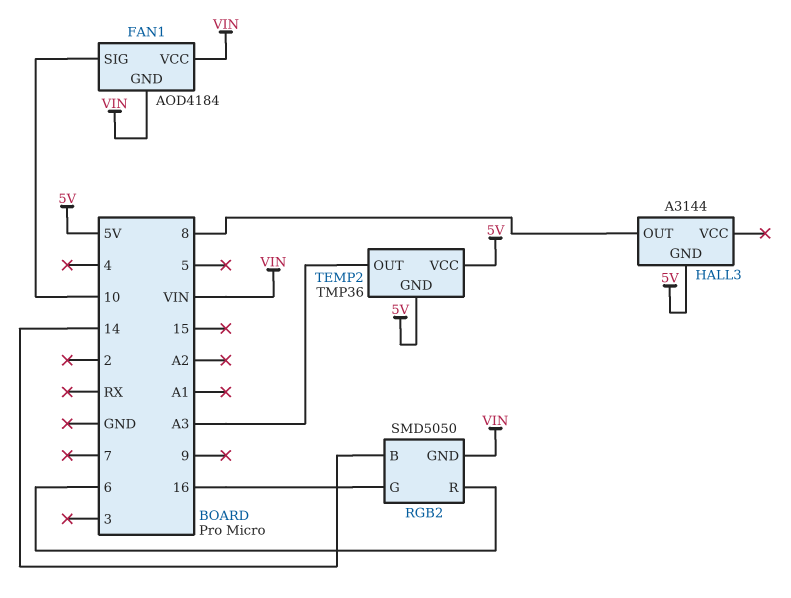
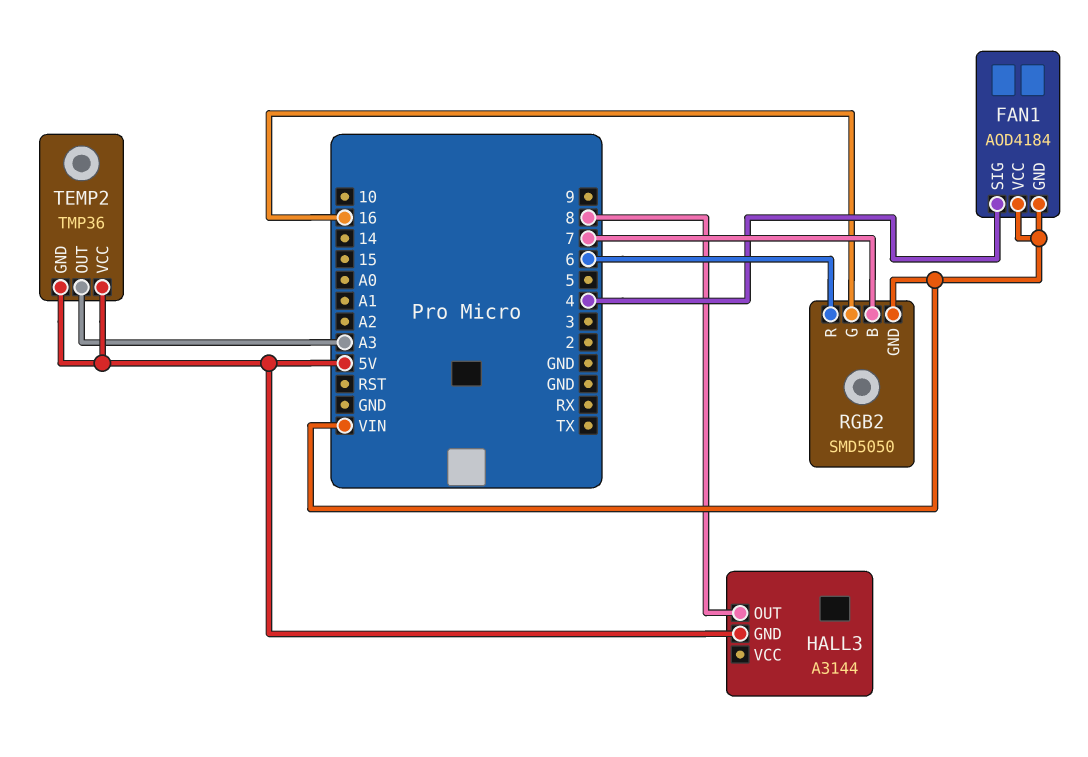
FAN1 pin SIG: 10 -> 4
RGB2 pin B: 14 -> 7

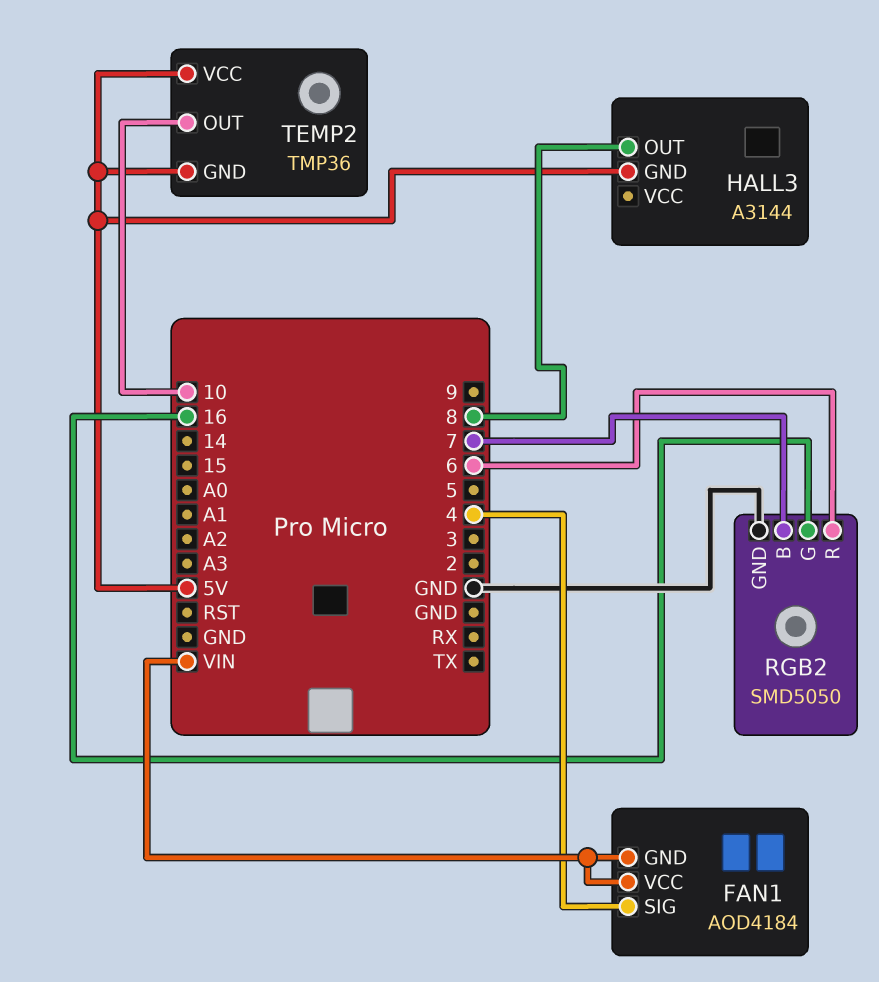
RGB2 pin GND: VIN -> GND
TEMP2 pin OUT: A3 -> 10

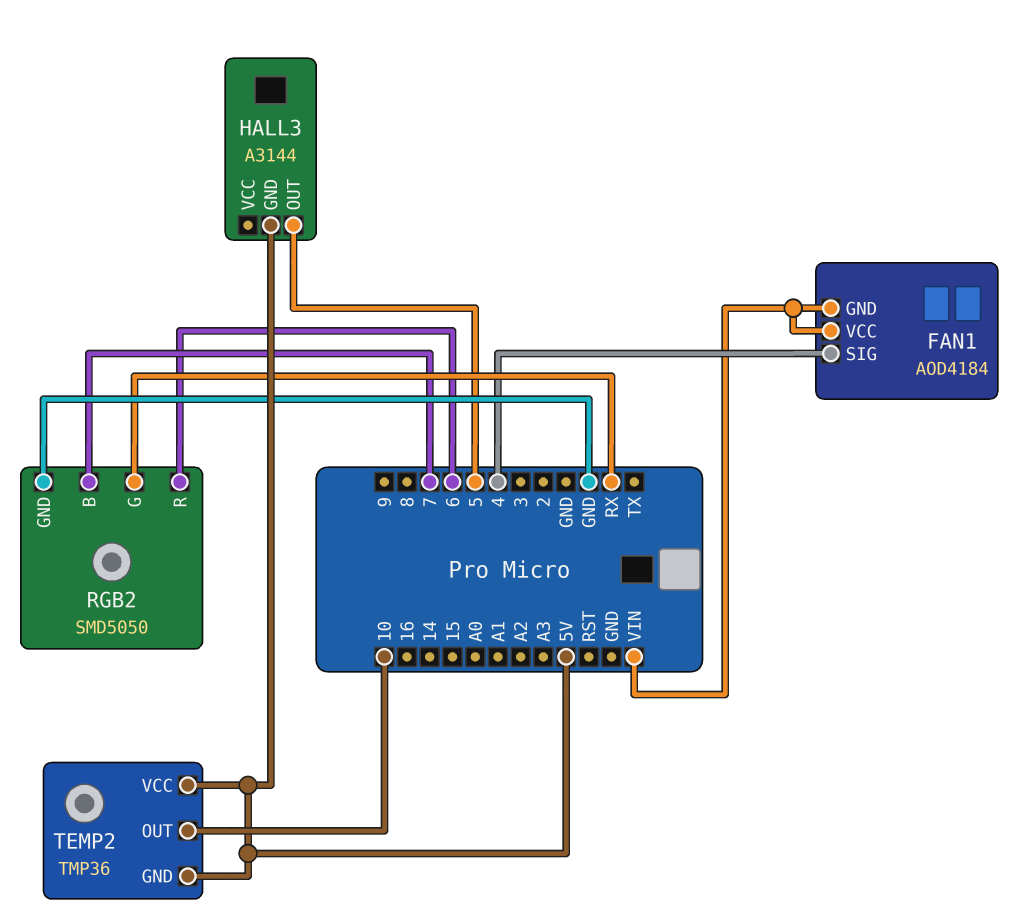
HALL3 pin OUT: 8 -> 5
RGB2 pin G: 16 -> RX

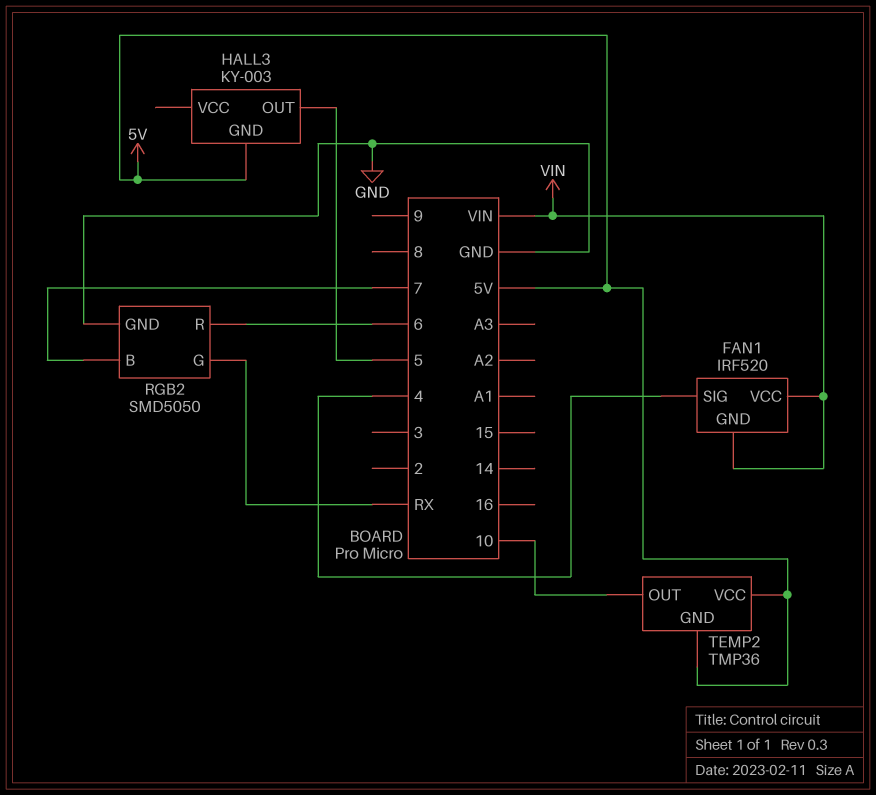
FAN1: AOD4184 -> IRF520
HALL3: A3144 -> KY-003

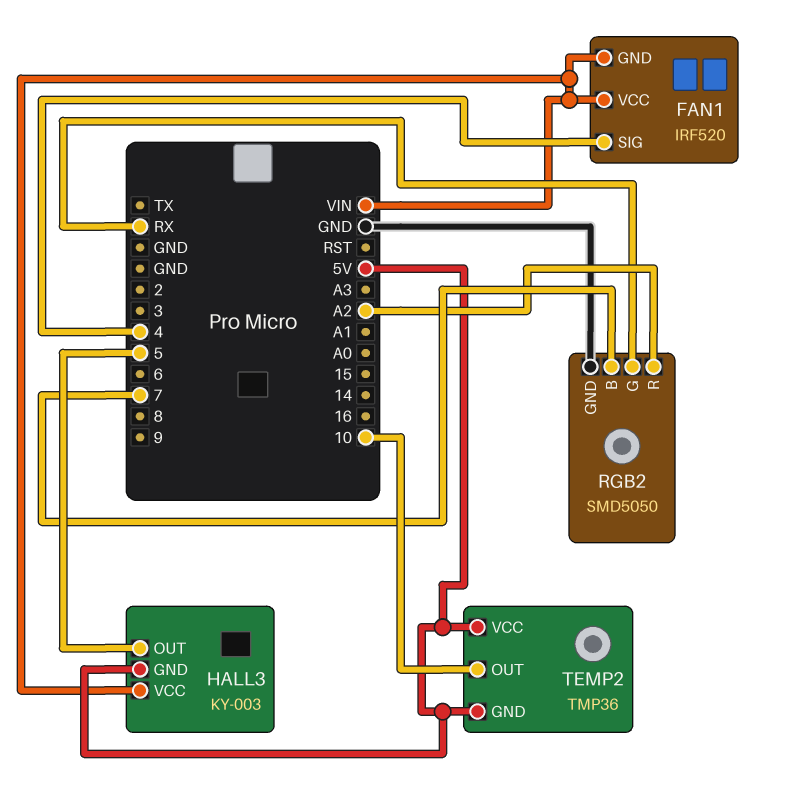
HALL3 pin VCC: none -> VIN
RGB2 pin R: 6 -> A2

